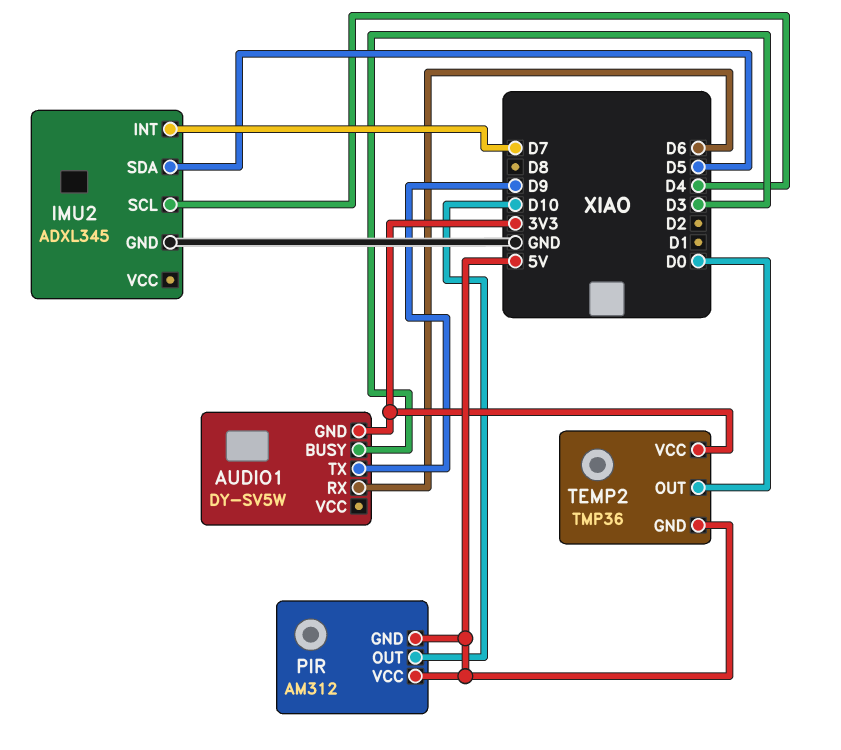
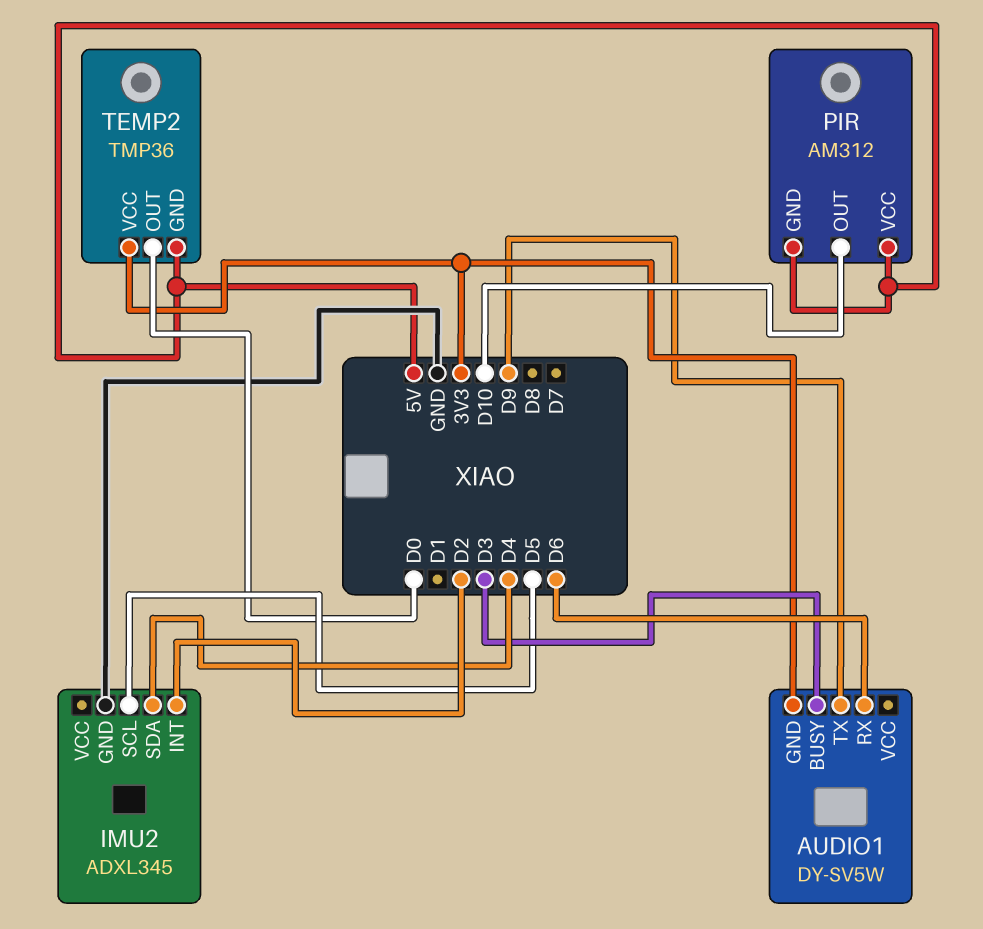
IMU2 pin INT: D7 -> D2
IMU2 pin SCL: D4 -> D5
IMU2 pin SDA: D5 -> D4

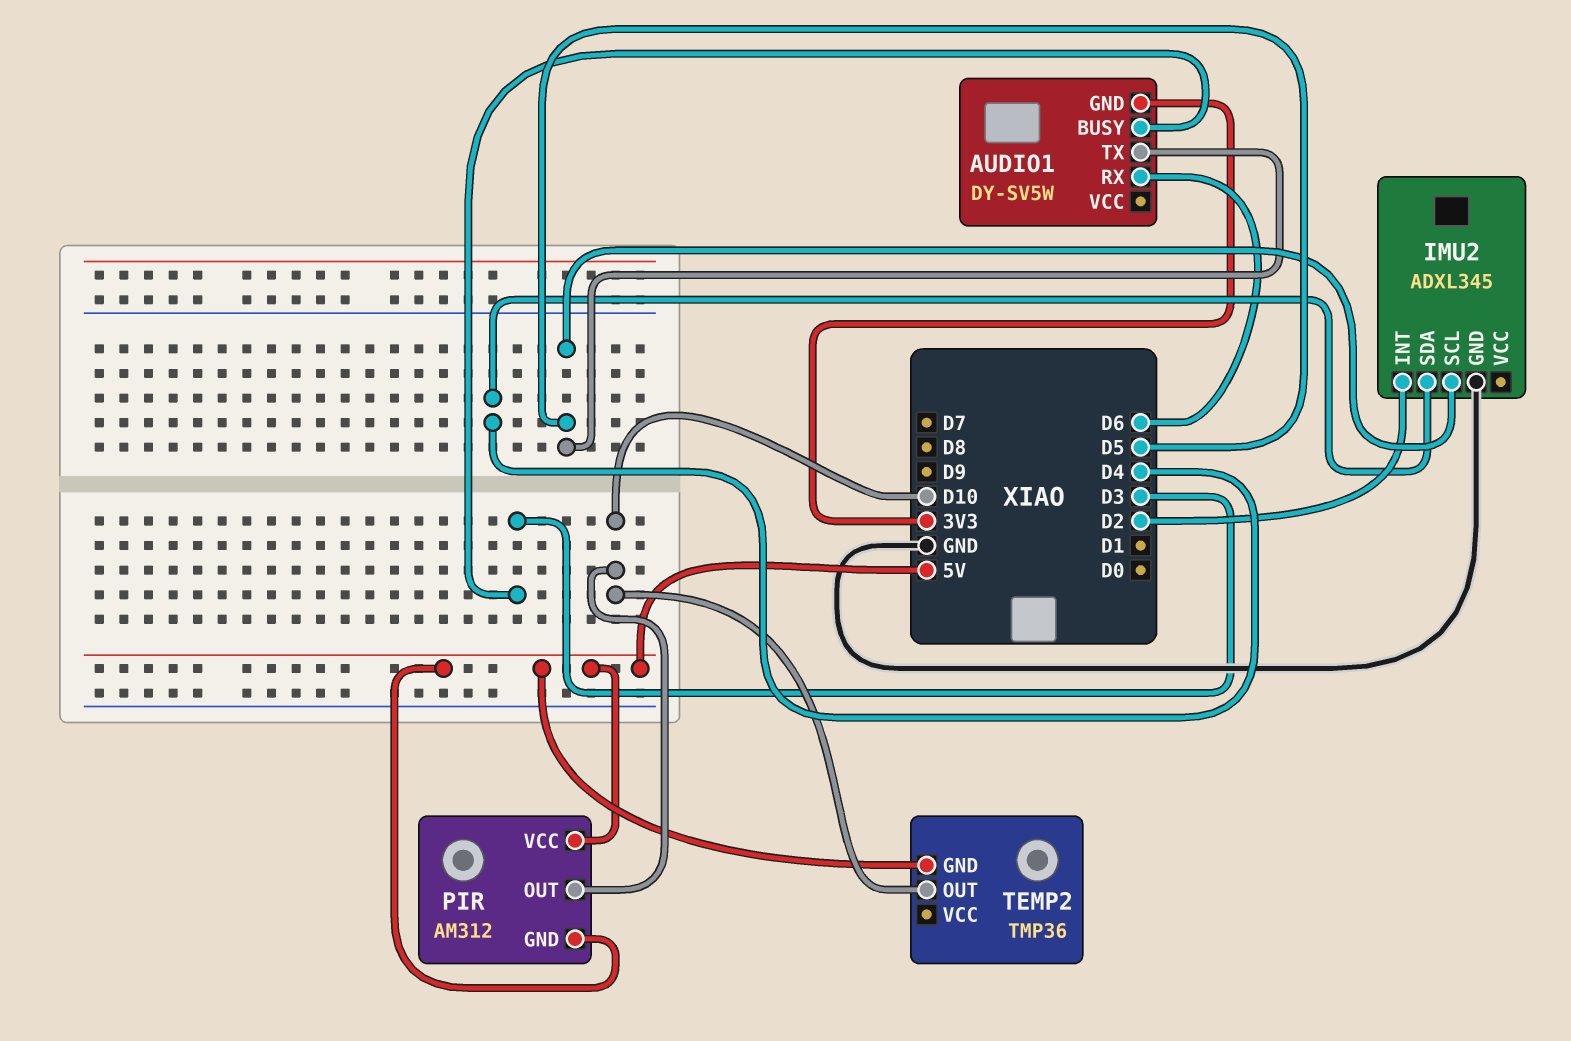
AUDIO1 pin TX: D9 -> D5
TEMP2 pin OUT: D0 -> D10
TEMP2 pin VCC: 3V3 -> none

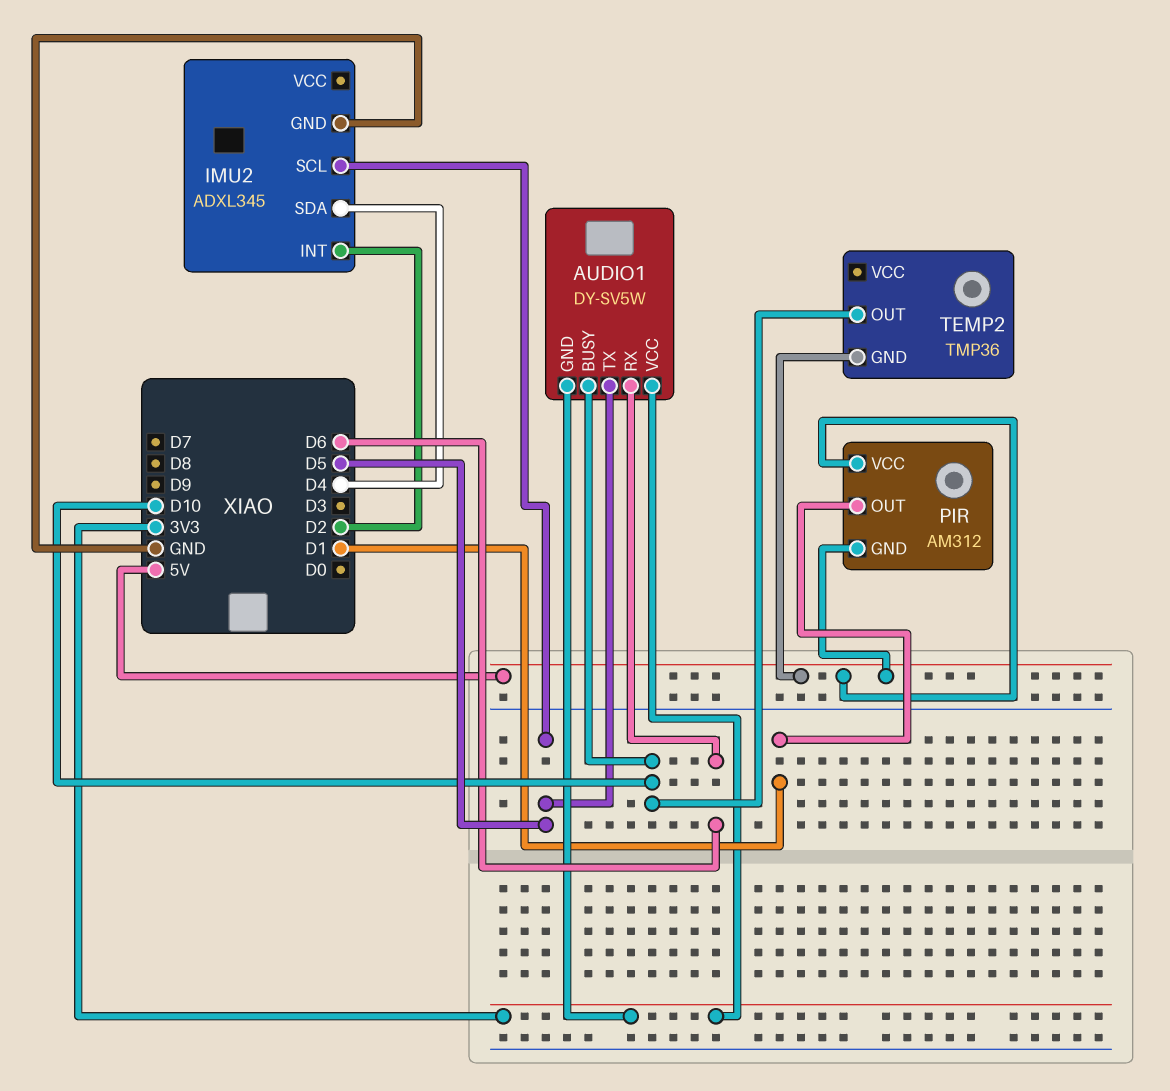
AUDIO1 pin BUSY: D3 -> D10
AUDIO1 pin VCC: none -> 3V3
PIR pin OUT: D10 -> D1

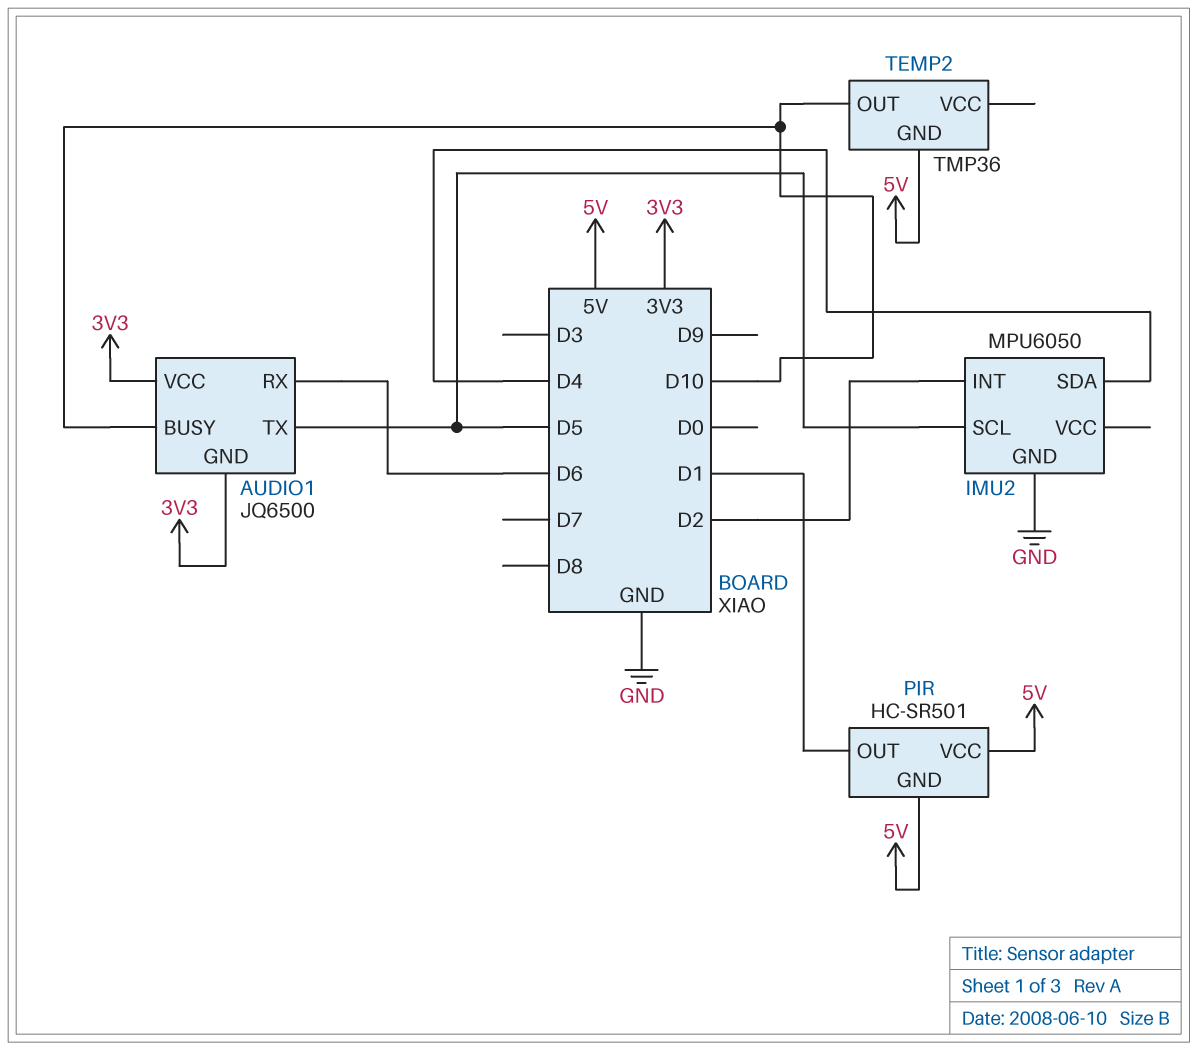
AUDIO1: DY-SV5W -> JQ6500
IMU2: ADXL345 -> MPU6050
PIR: AM312 -> HC-SR501

